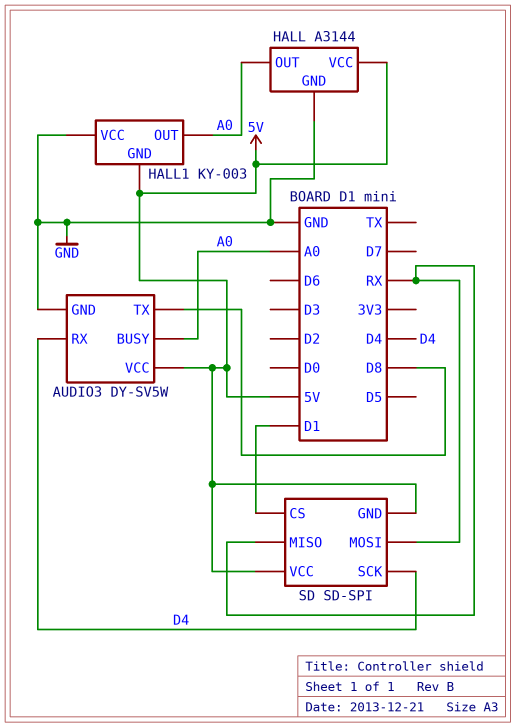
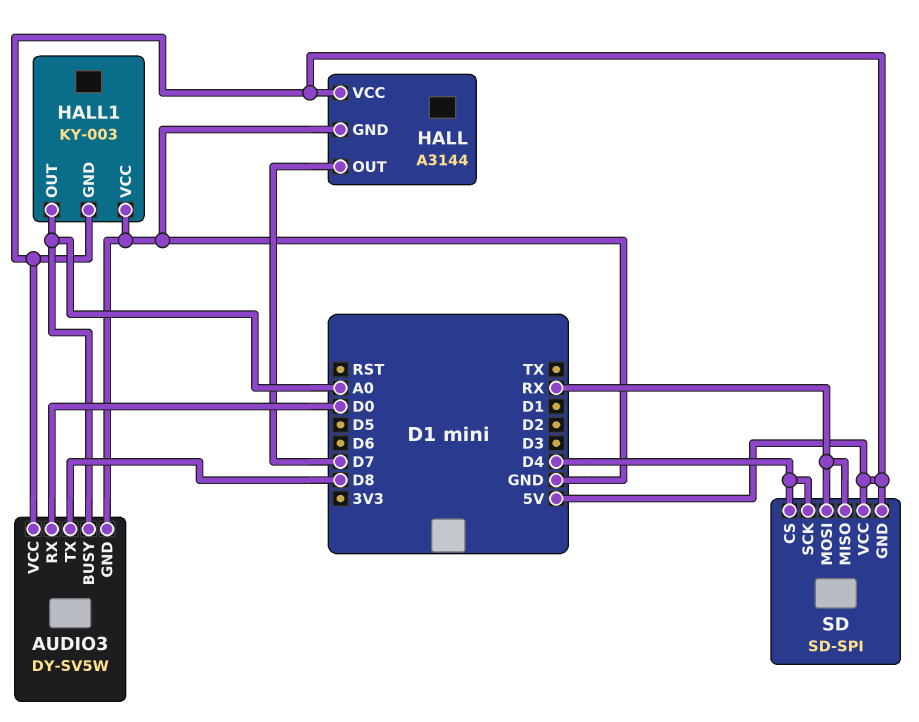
AUDIO3 pin RX: D4 -> D0
HALL pin OUT: A0 -> D7
SD pin CS: D1 -> D4

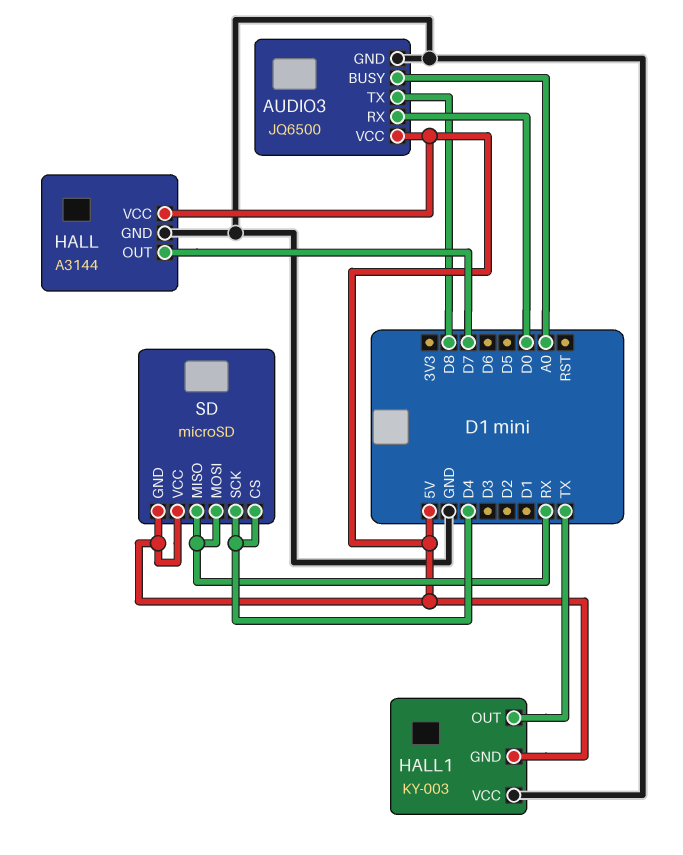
AUDIO3: DY-SV5W -> JQ6500
HALL1 pin OUT: A0 -> TX
SD: SD-SPI -> microSD

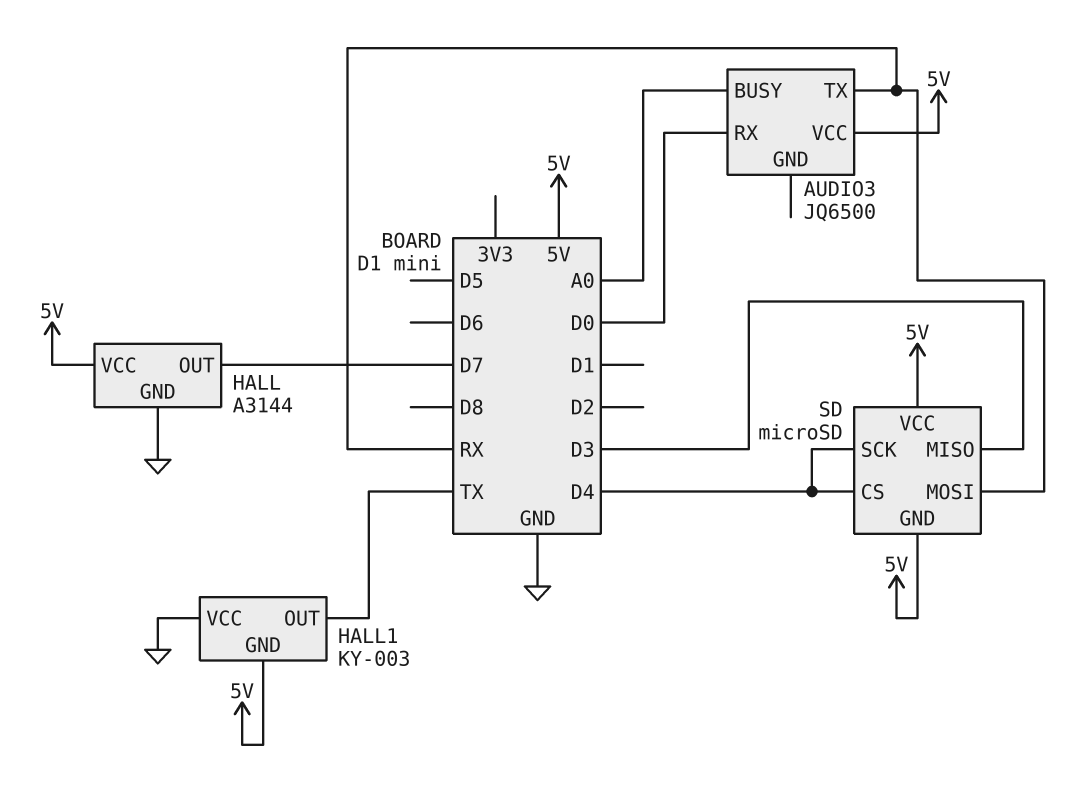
AUDIO3 pin GND: GND -> none
AUDIO3 pin TX: D8 -> RX
SD pin MISO: RX -> D3

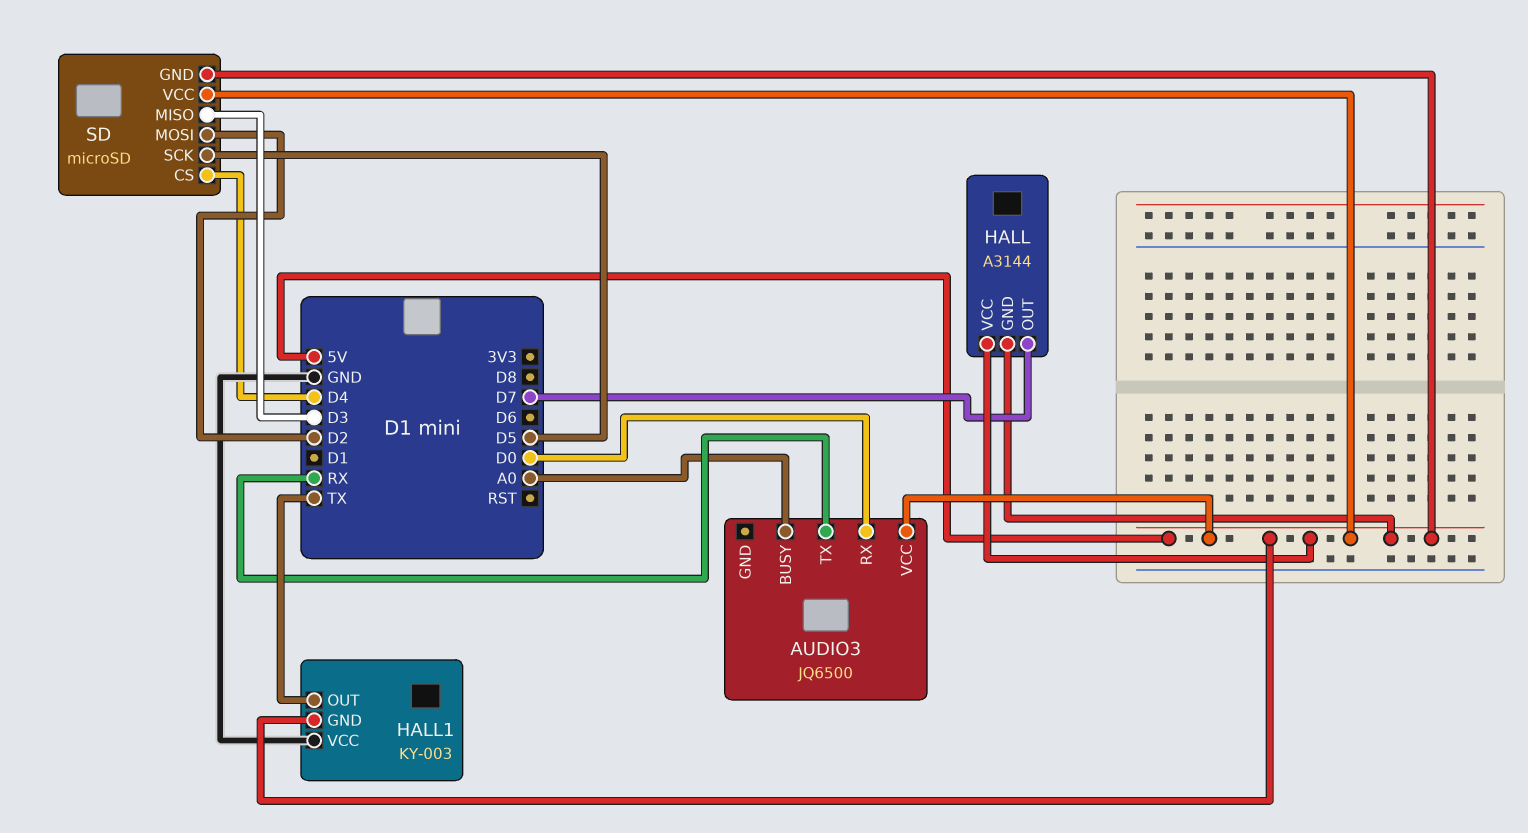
HALL pin GND: GND -> 5V
SD pin MOSI: RX -> D2
SD pin SCK: D4 -> D5

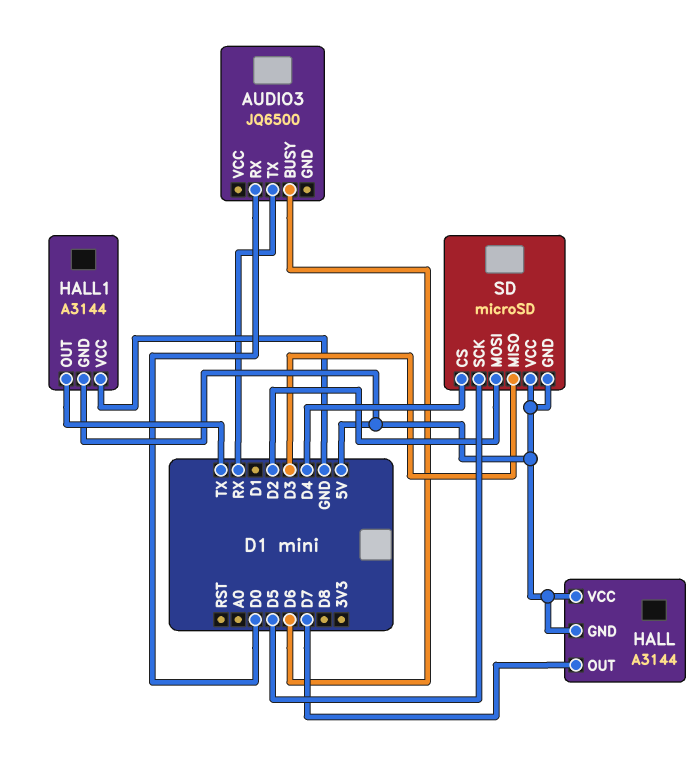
AUDIO3 pin BUSY: A0 -> D6
AUDIO3 pin VCC: 5V -> none
HALL1: KY-003 -> A3144

